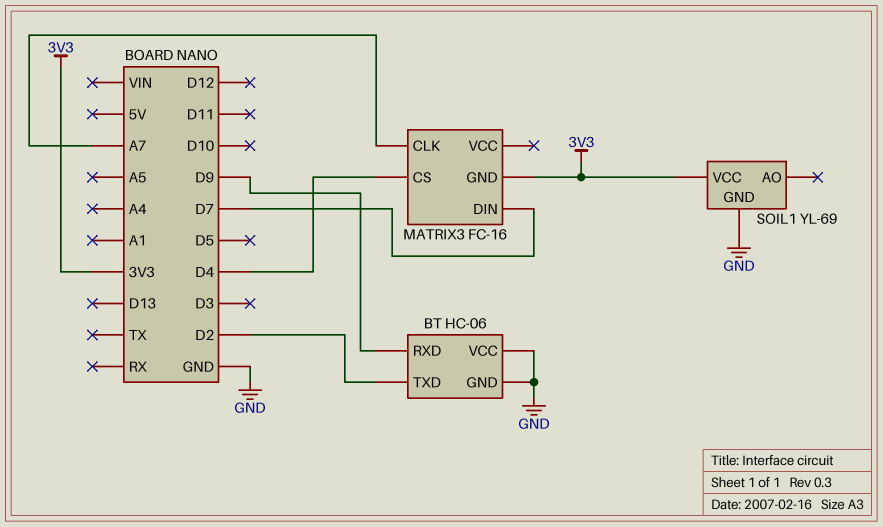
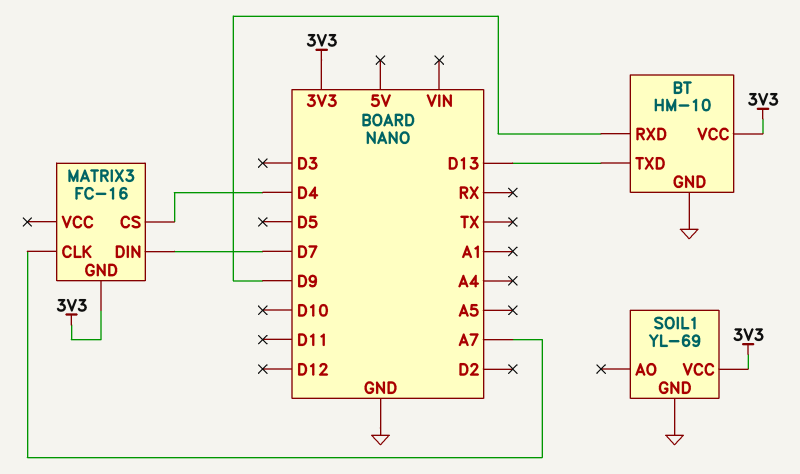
BT: HC-06 -> HM-10
BT pin TXD: D2 -> D13
BT pin VCC: GND -> 3V3

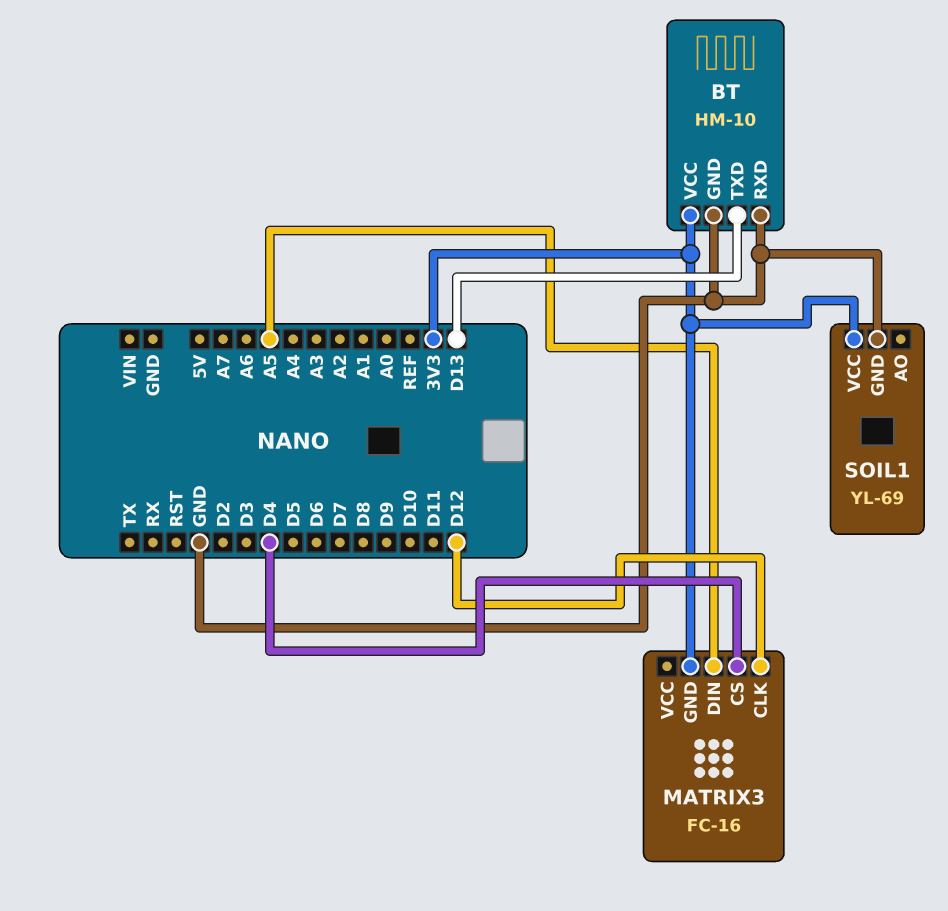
BT pin RXD: D9 -> GND
MATRIX3 pin CLK: A7 -> D12
MATRIX3 pin DIN: D7 -> A5

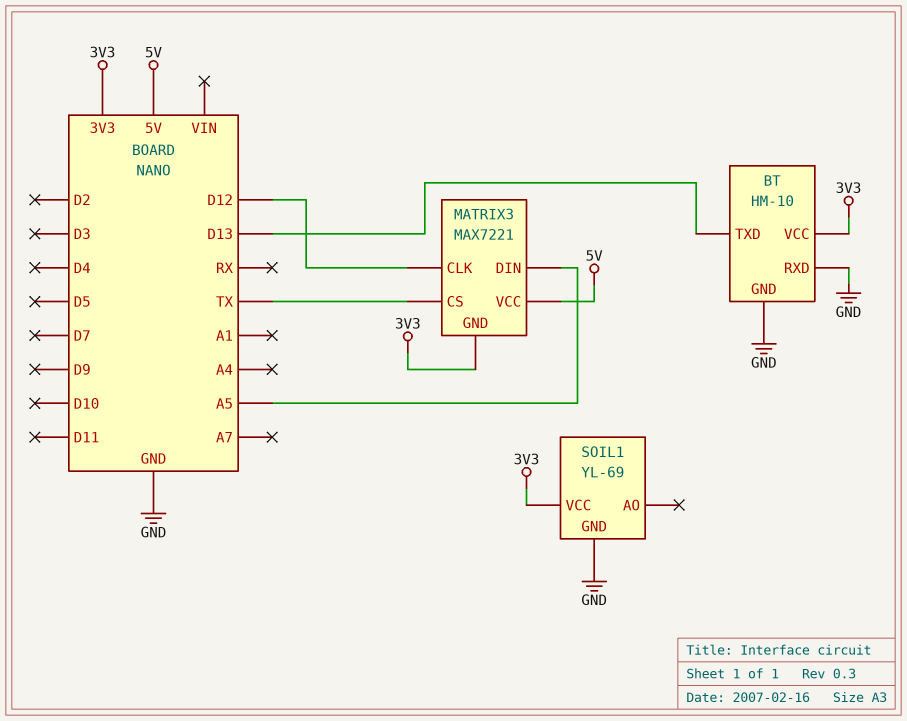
MATRIX3: FC-16 -> MAX7221
MATRIX3 pin CS: D4 -> TX
MATRIX3 pin VCC: none -> 5V

